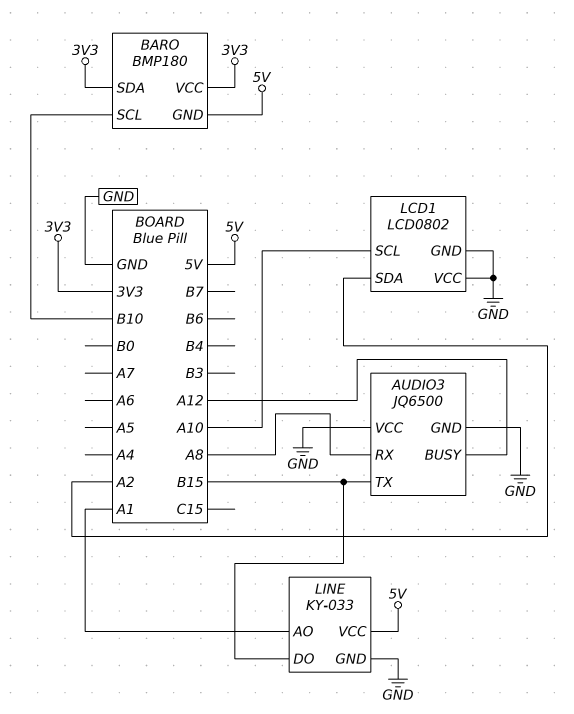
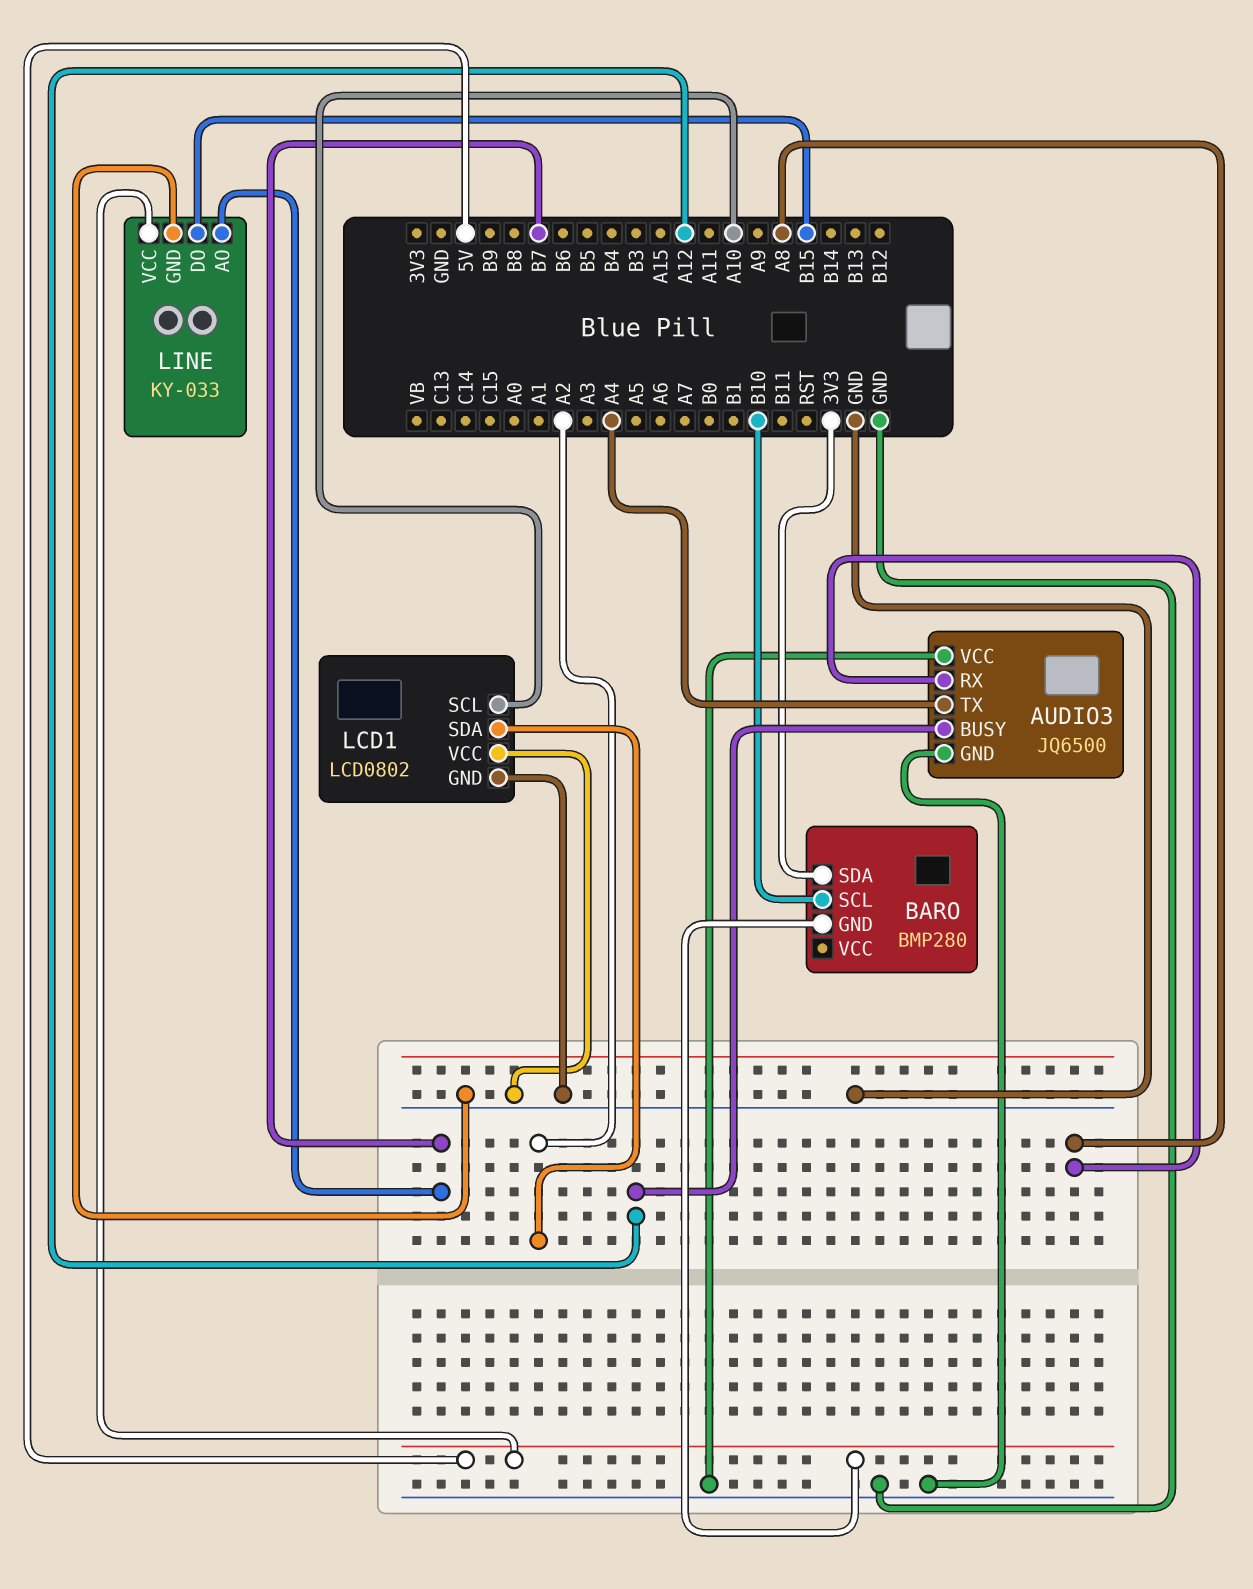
AUDIO3 pin TX: B15 -> A4
BARO: BMP180 -> BMP280
BARO pin VCC: 3V3 -> none
LINE pin AO: A1 -> B7

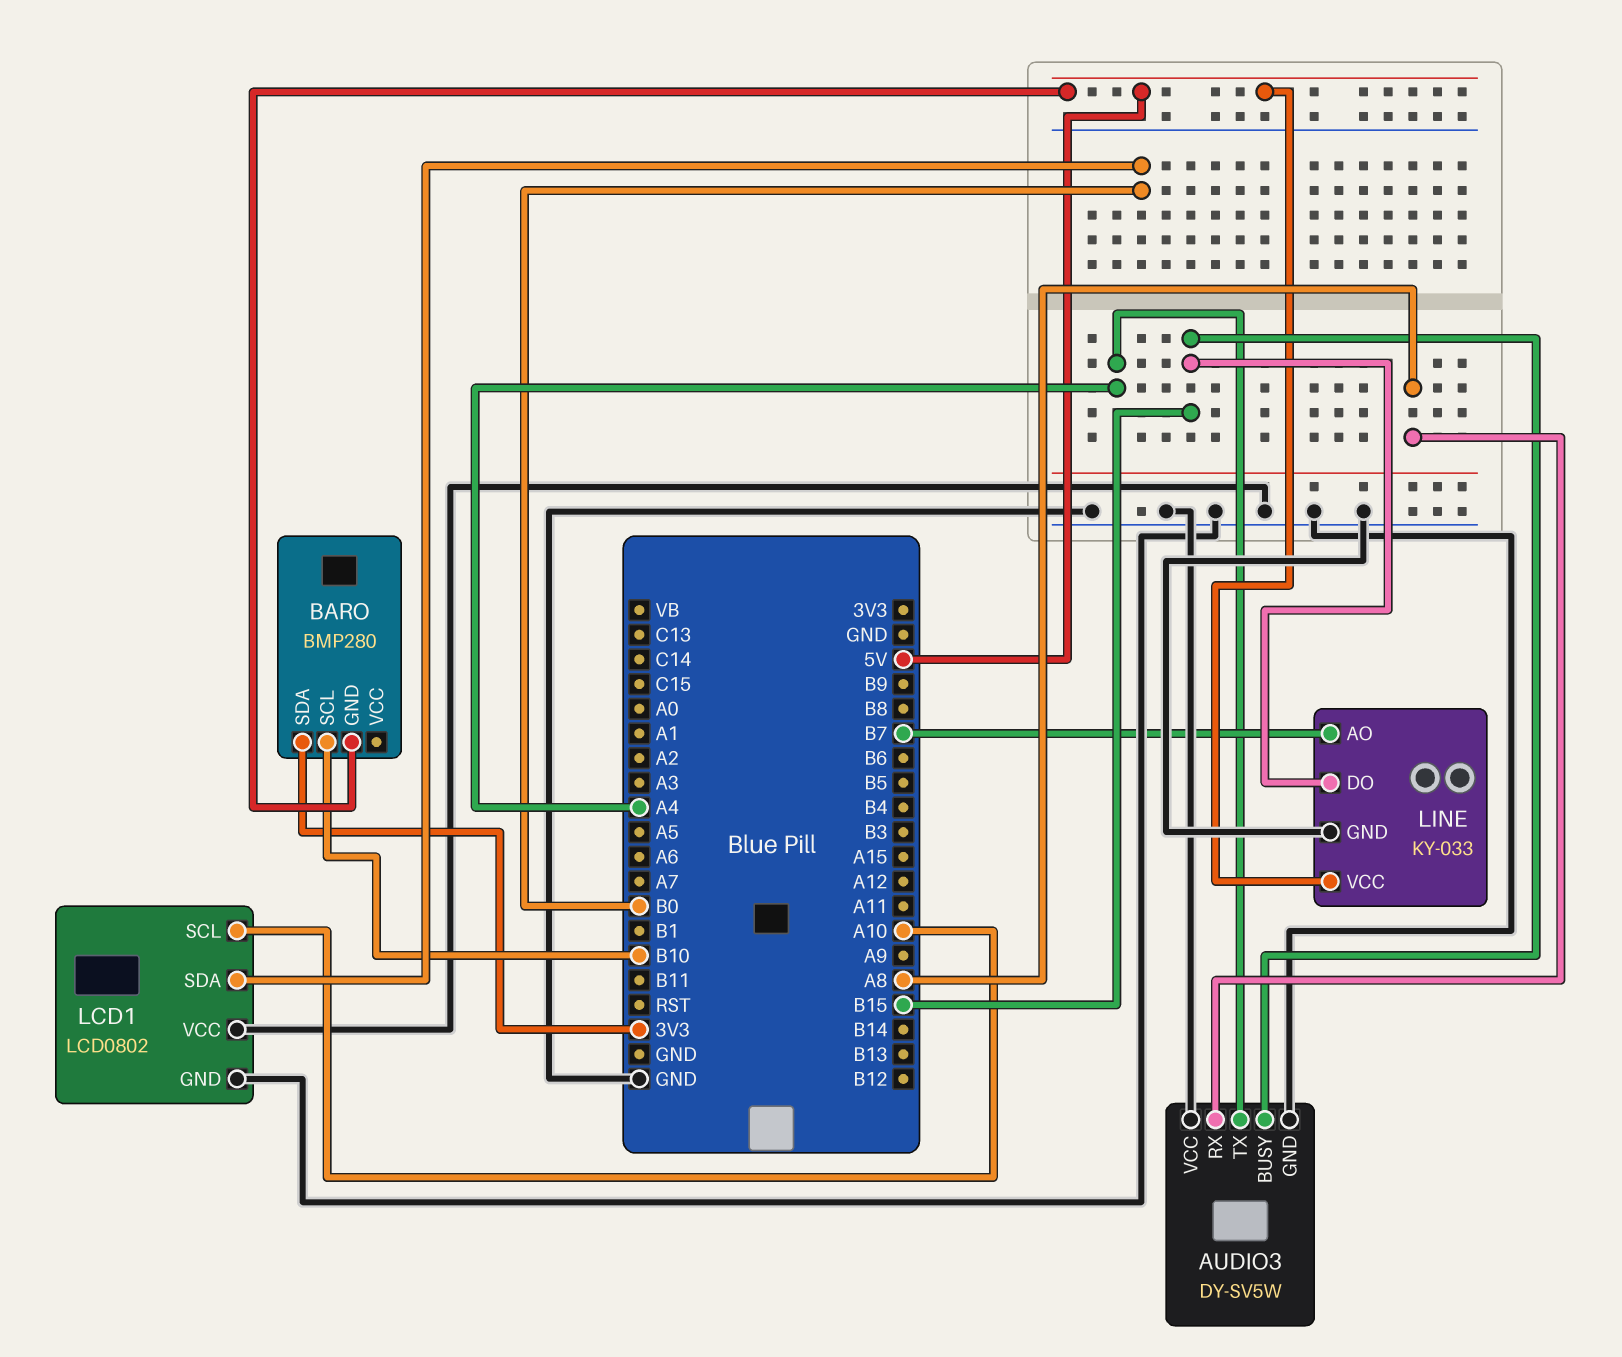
AUDIO3: JQ6500 -> DY-SV5W
AUDIO3 pin BUSY: A12 -> B15
LCD1 pin SDA: A2 -> B0

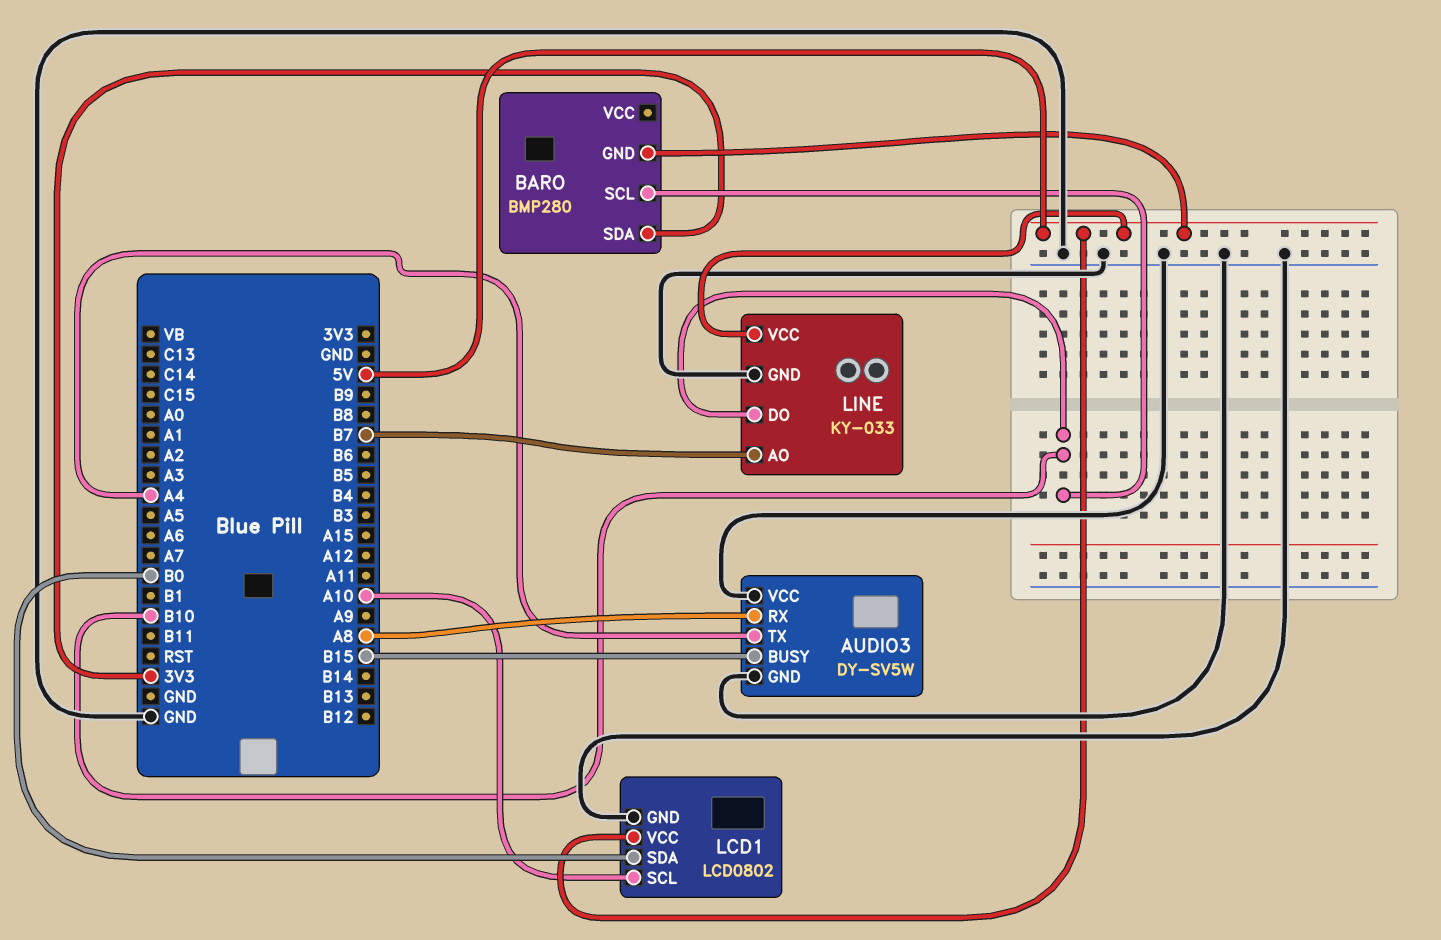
LCD1 pin VCC: GND -> 5V
LINE pin DO: B15 -> B10

